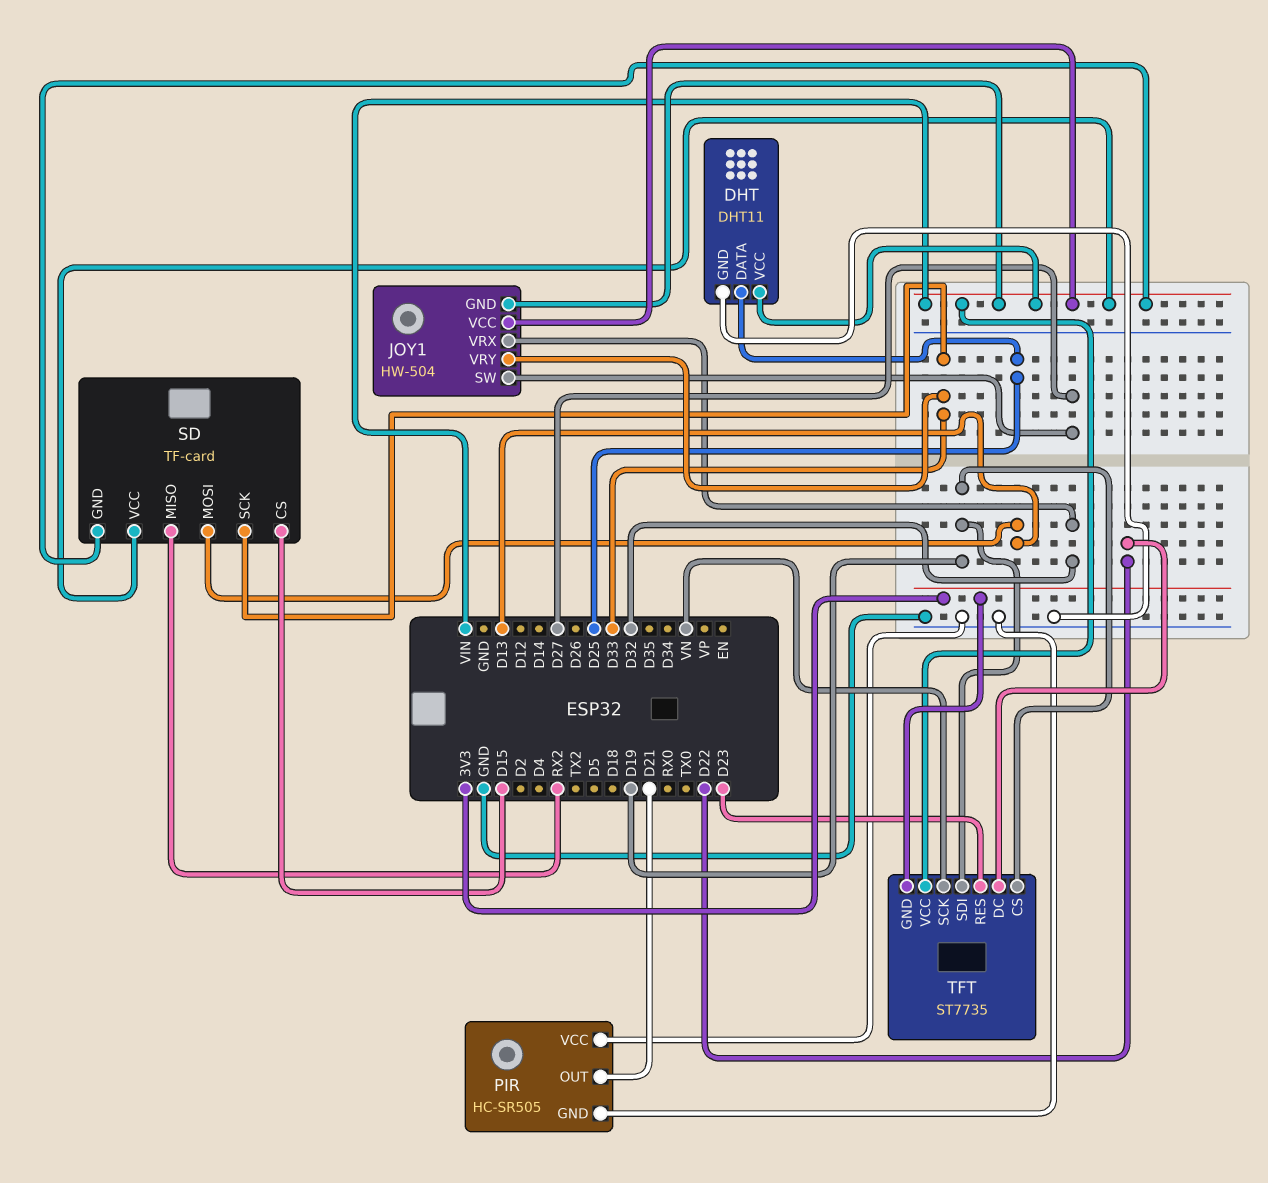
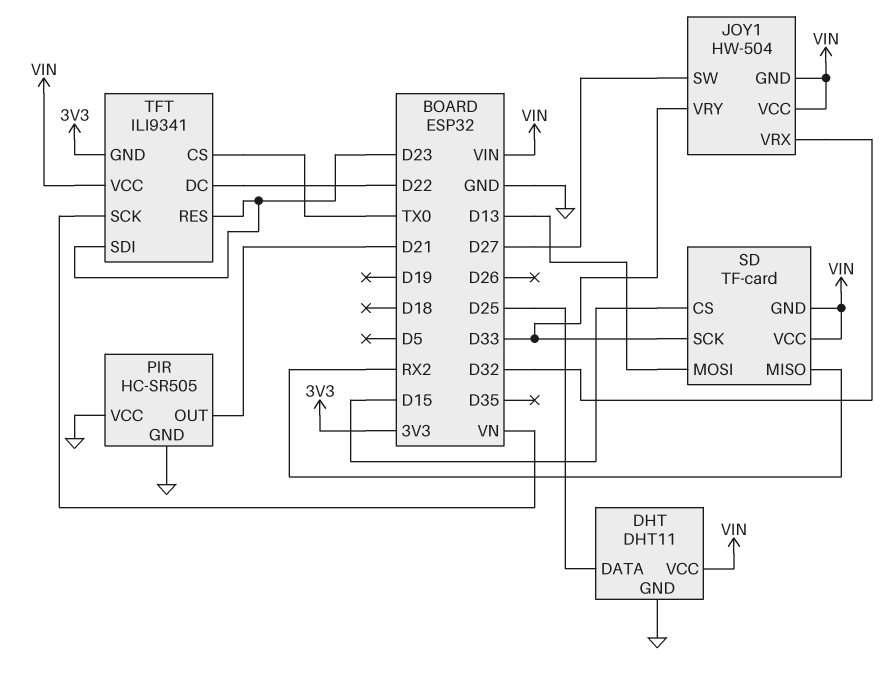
TFT: ST7735 -> ILI9341
TFT pin CS: D19 -> TX0
TFT pin SDI: D19 -> D23

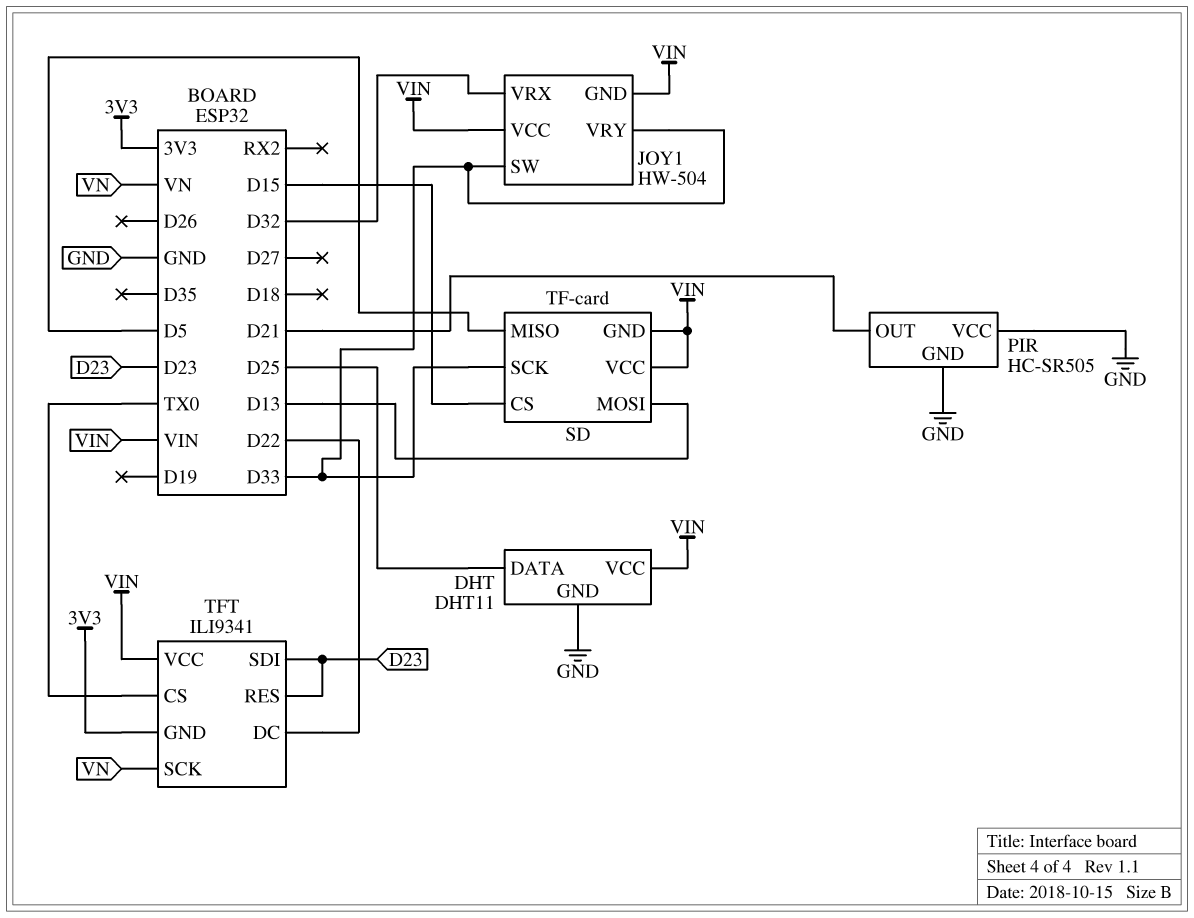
JOY1 pin SW: D27 -> D33
SD pin MISO: RX2 -> D5

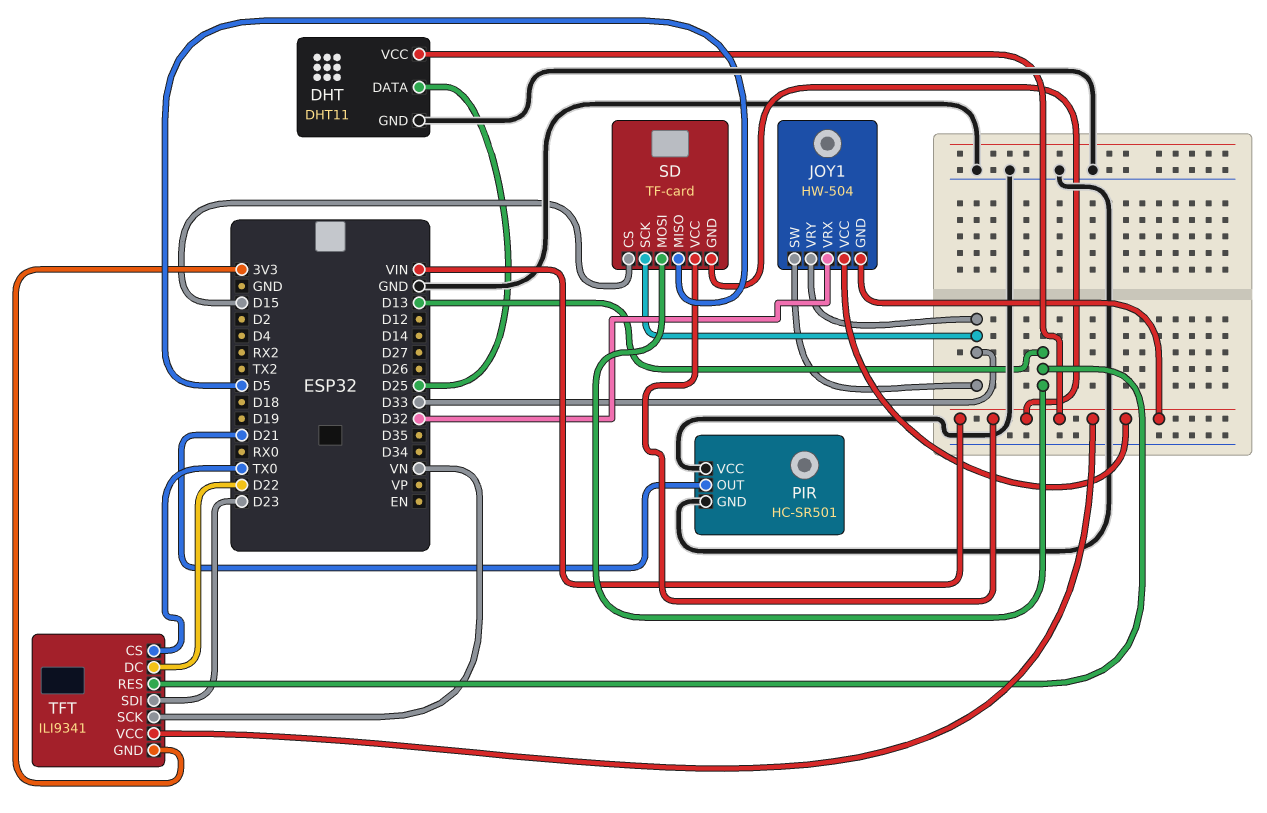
PIR: HC-SR505 -> HC-SR501
TFT pin RES: D23 -> D13

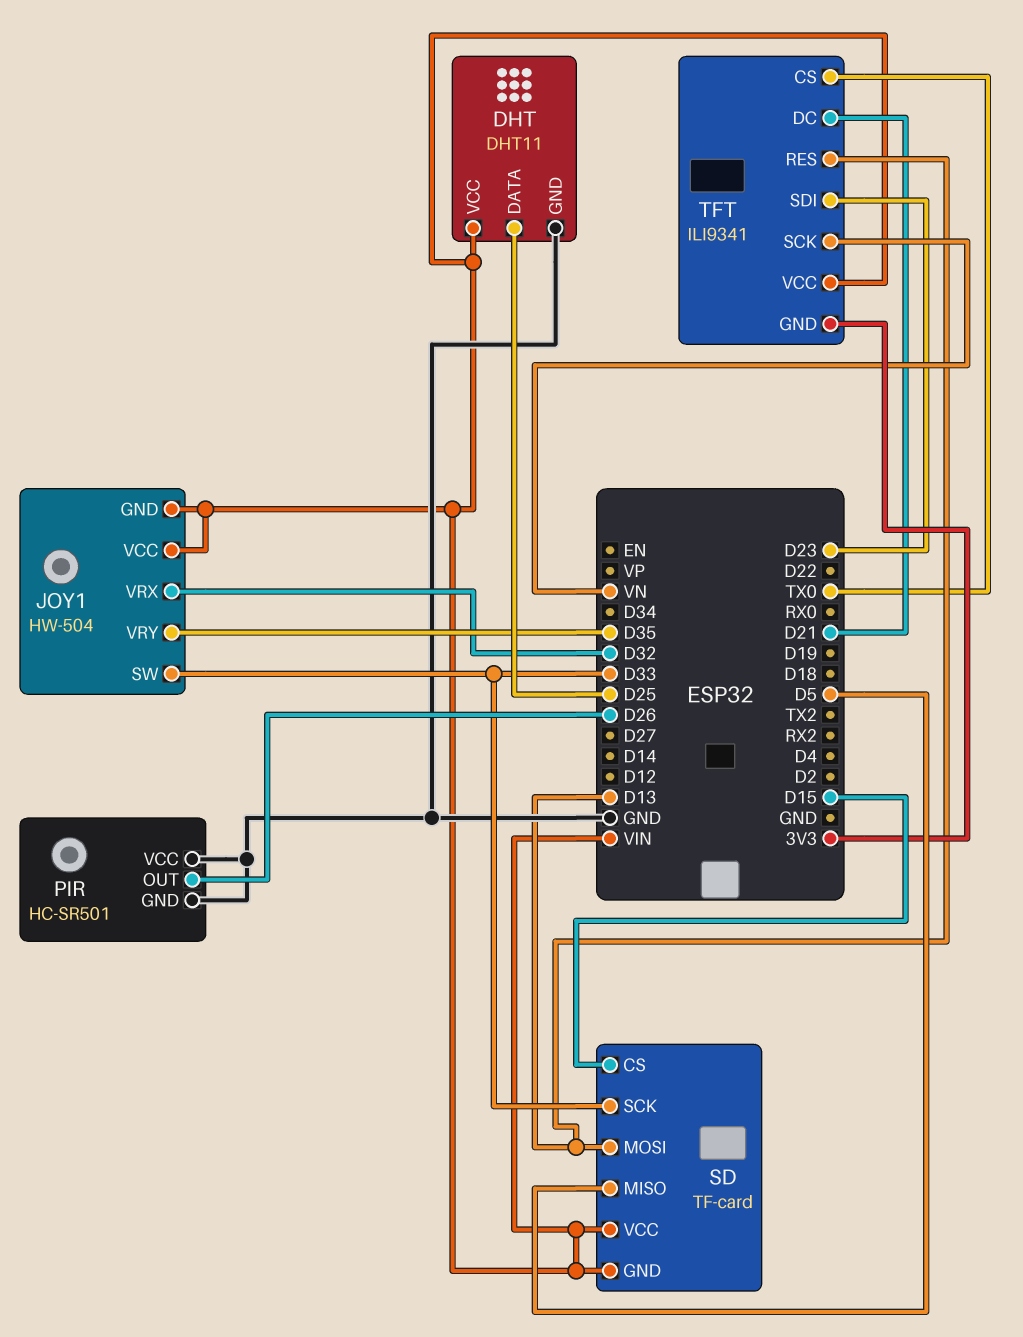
JOY1 pin VRY: D33 -> D35
PIR pin OUT: D21 -> D26
TFT pin DC: D22 -> D21

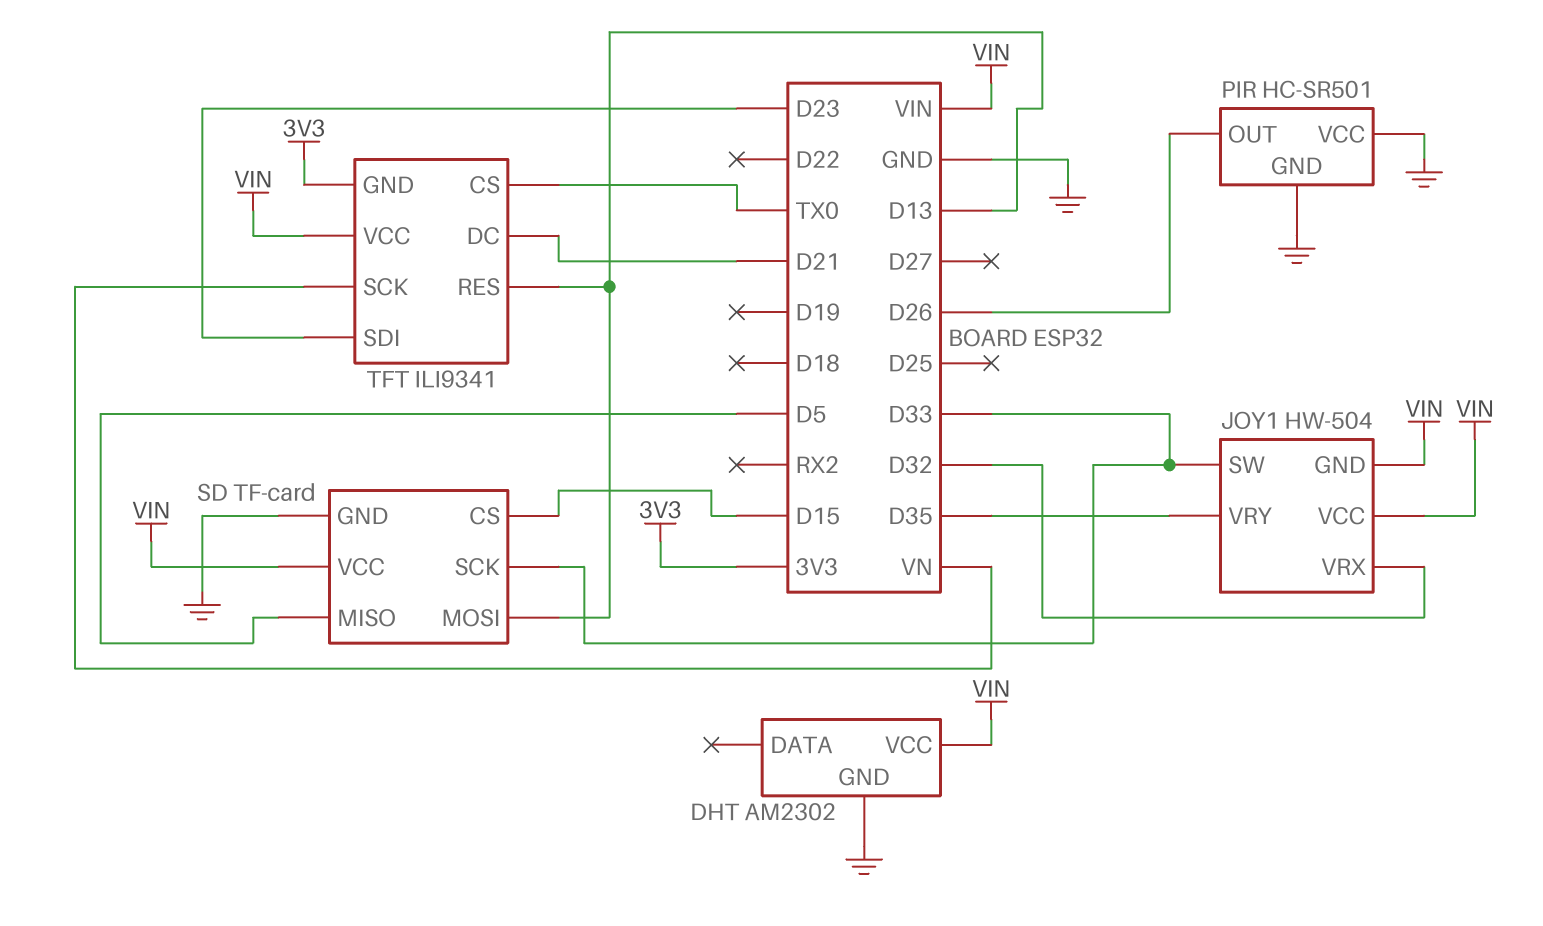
DHT: DHT11 -> AM2302
DHT pin DATA: D25 -> none
SD pin GND: VIN -> GND

